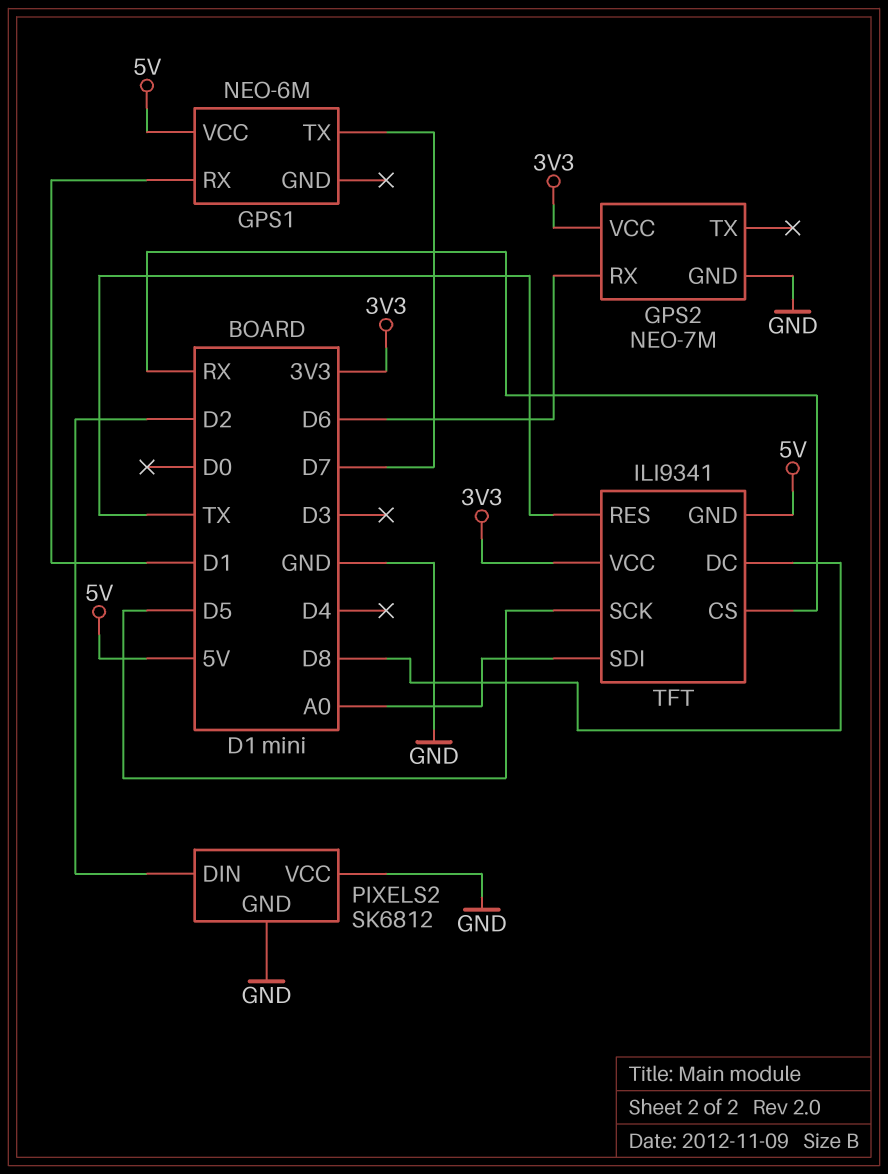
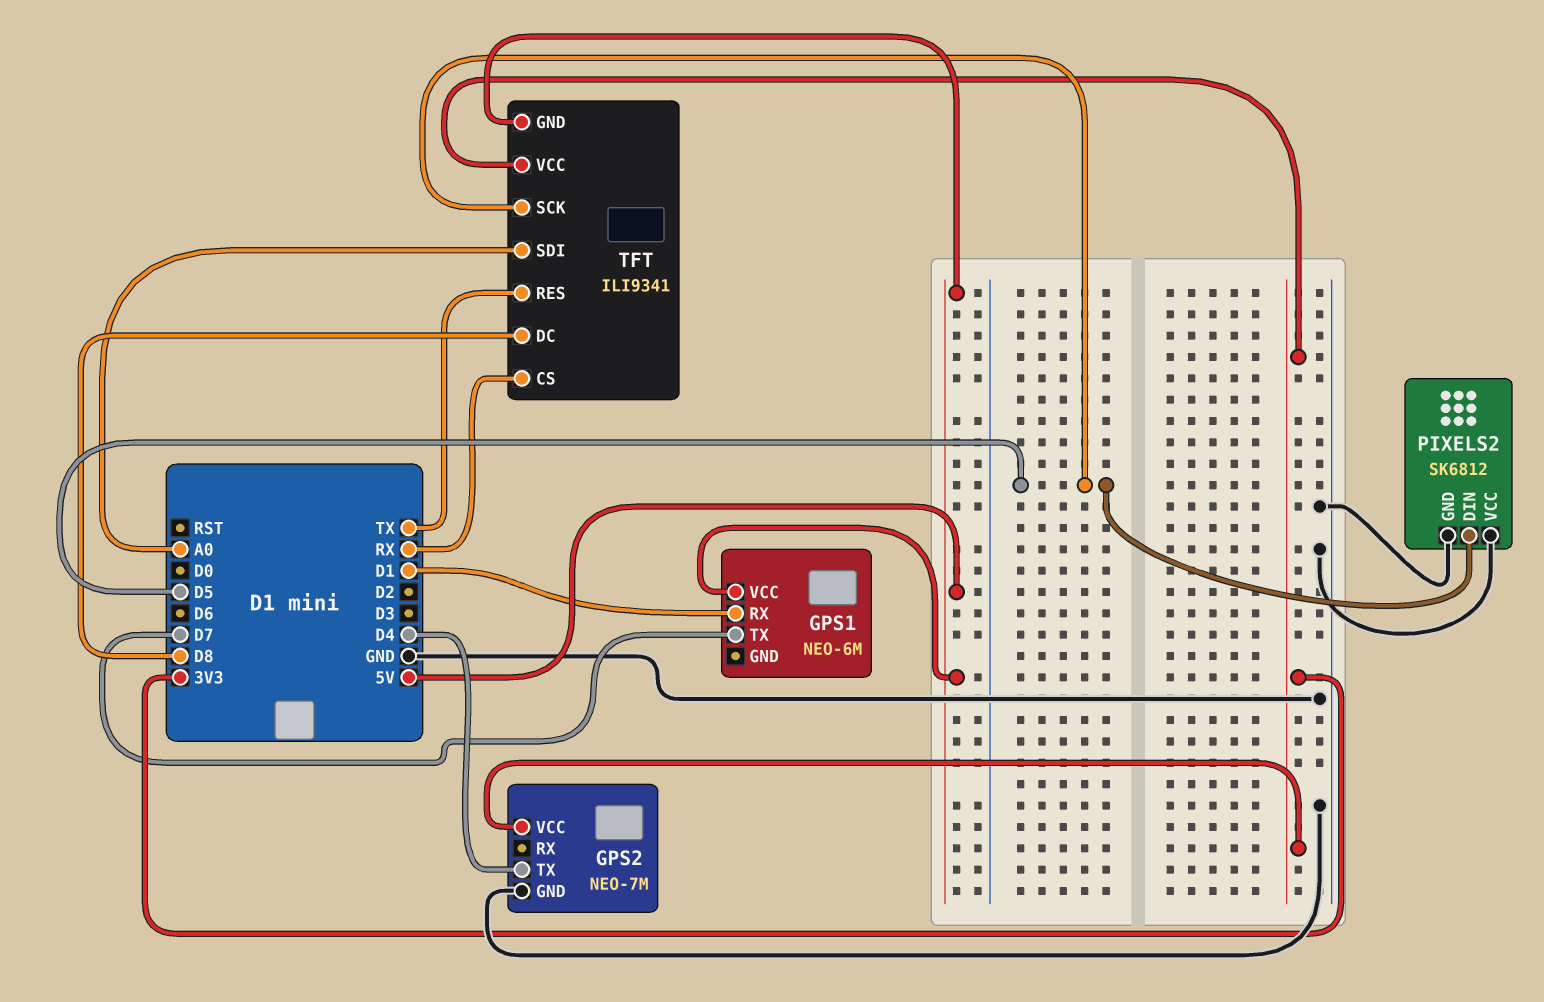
GPS2 pin RX: D6 -> none
GPS2 pin TX: none -> D4
PIXELS2 pin DIN: D2 -> D5

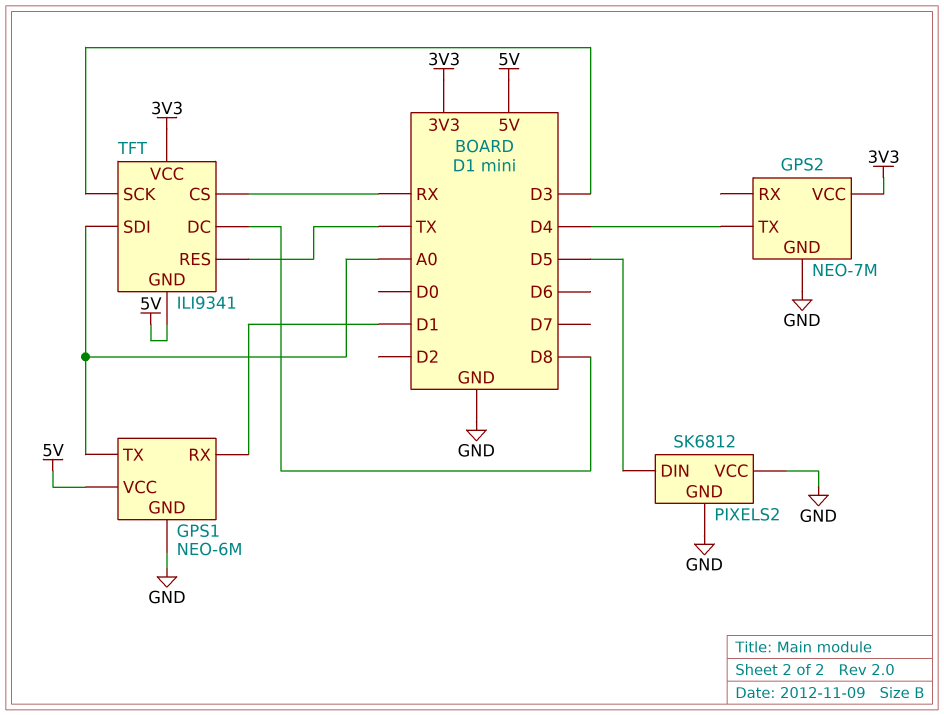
GPS1 pin GND: none -> GND
GPS1 pin TX: D7 -> A0
TFT pin SCK: D5 -> D3

